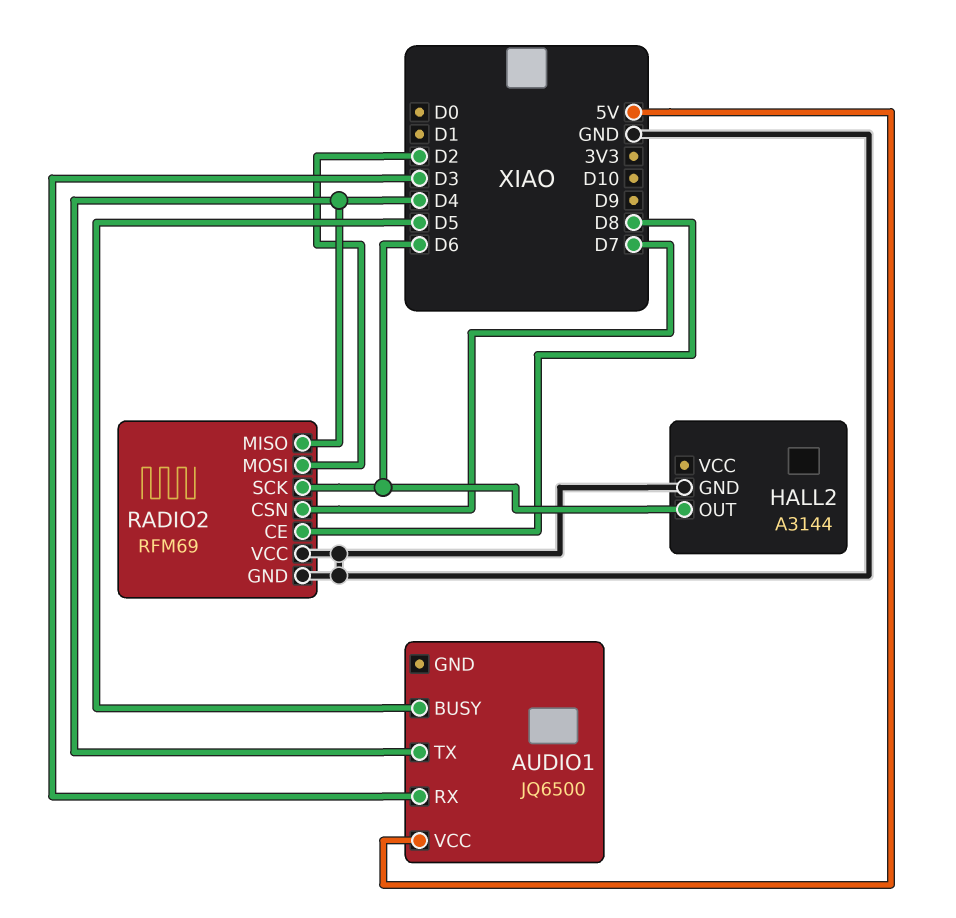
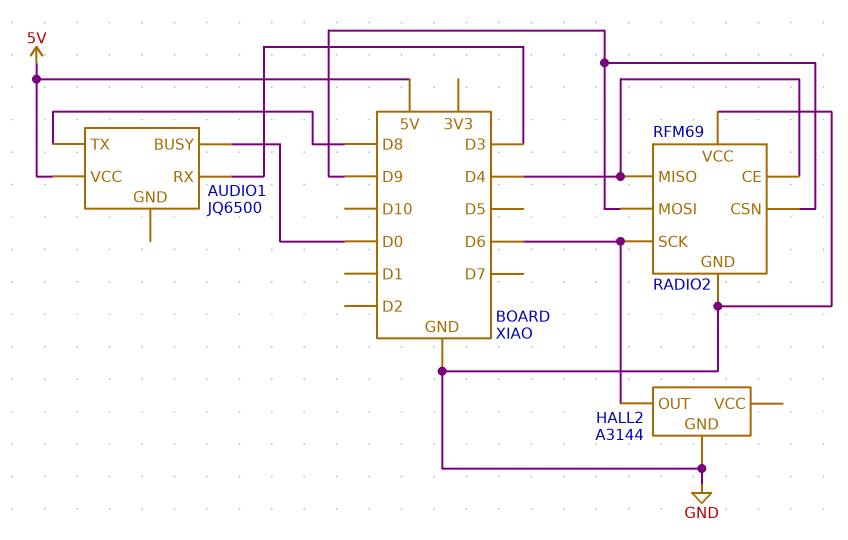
AUDIO1 pin BUSY: D5 -> D0
AUDIO1 pin TX: D4 -> D8
RADIO2 pin CE: D8 -> D4
RADIO2 pin CSN: D7 -> D9
RADIO2 pin MOSI: D2 -> D9

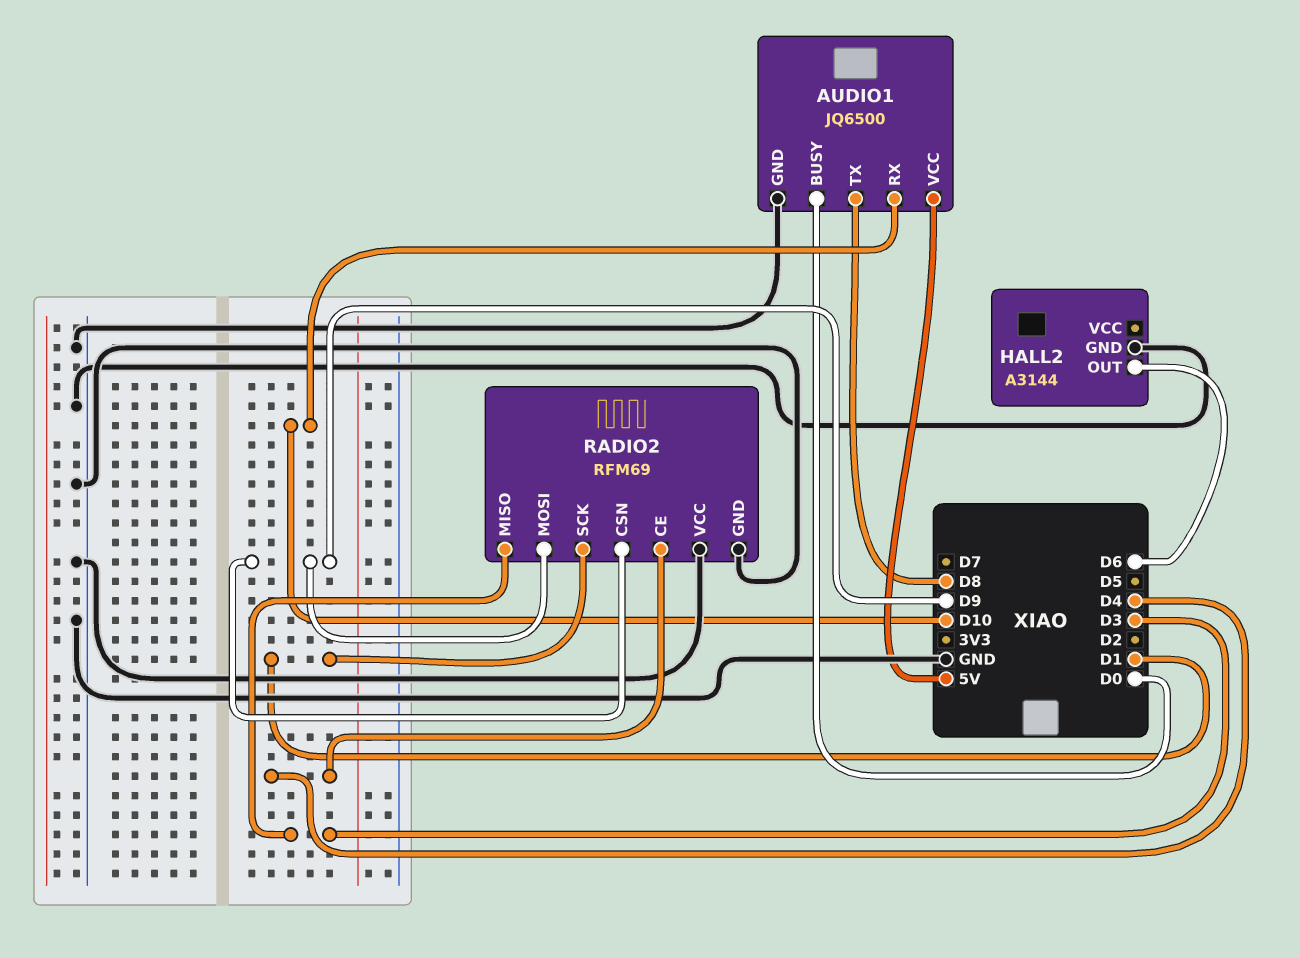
AUDIO1 pin GND: none -> GND
AUDIO1 pin RX: D3 -> D10
RADIO2 pin MISO: D4 -> D3
RADIO2 pin SCK: D6 -> D1

